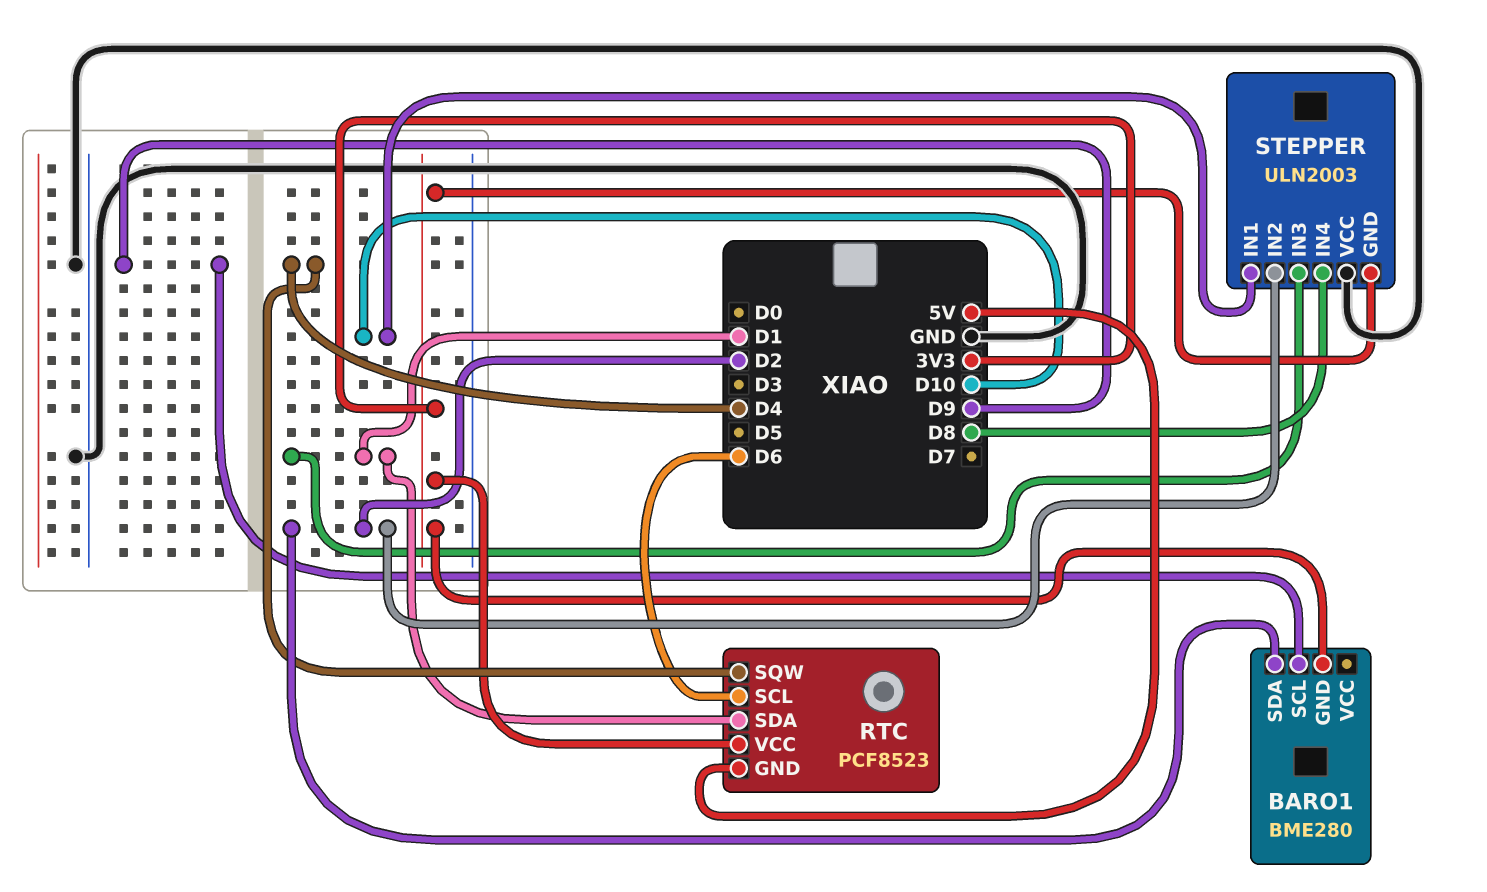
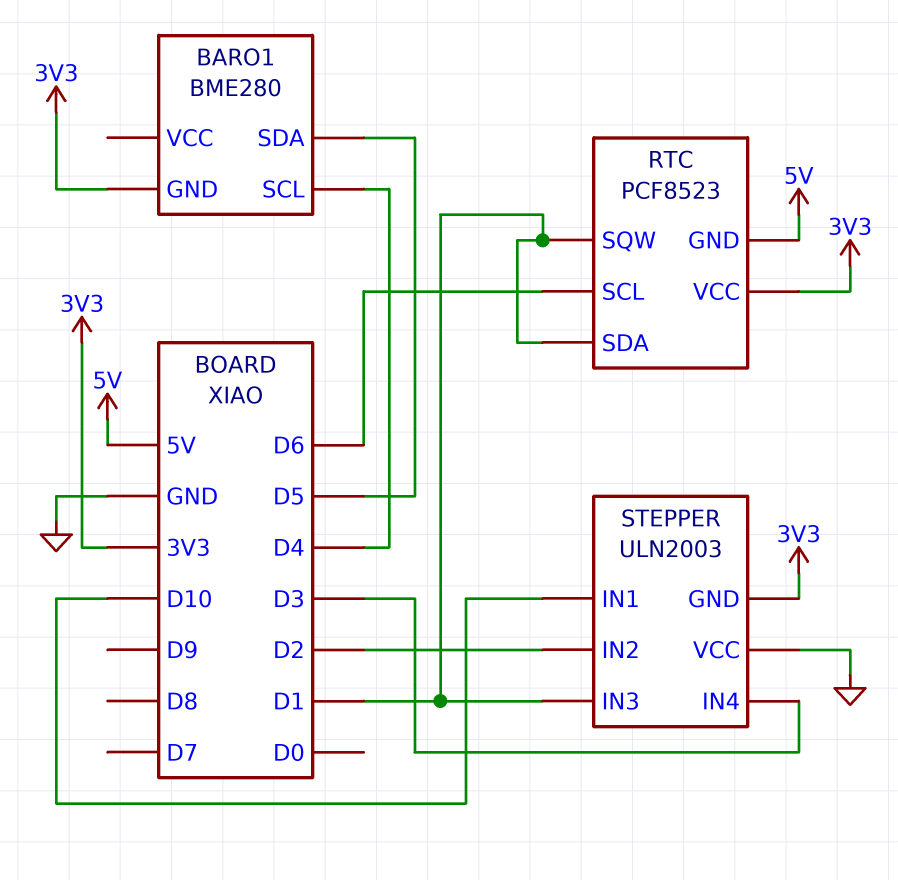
BARO1 pin SCL: D9 -> D4
BARO1 pin SDA: D2 -> D5
RTC pin SQW: D4 -> D1
STEPPER pin IN4: D8 -> D3

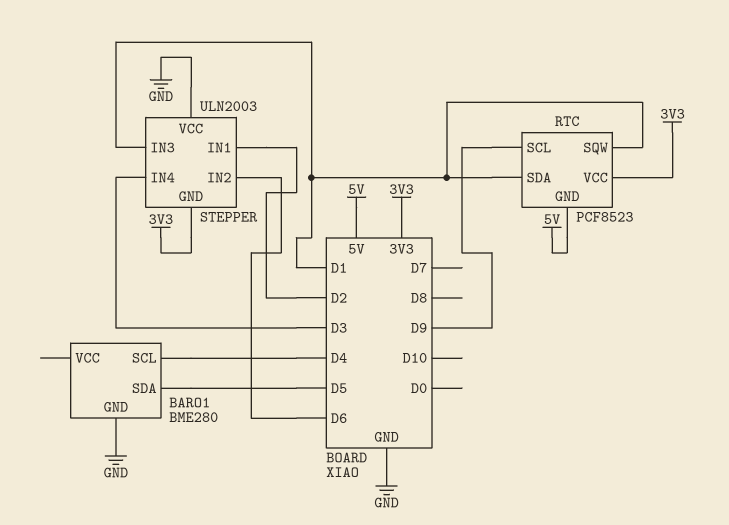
BARO1 pin GND: 3V3 -> GND
RTC pin SCL: D6 -> D9
STEPPER pin IN1: D10 -> D2
STEPPER pin IN2: D2 -> D6

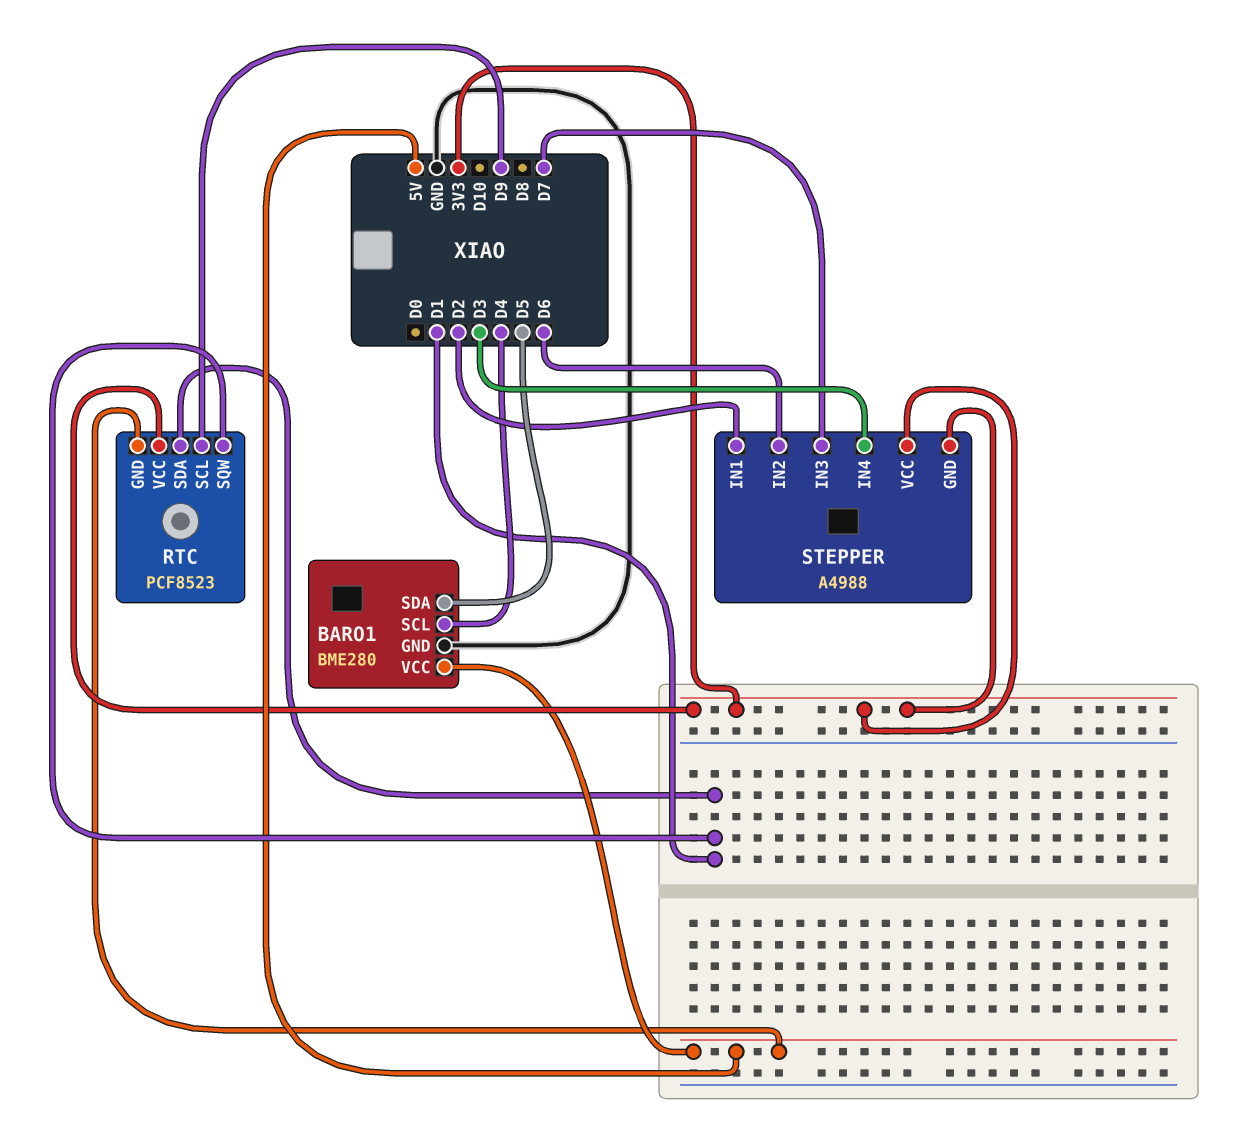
BARO1 pin VCC: none -> 5V
STEPPER: ULN2003 -> A4988
STEPPER pin IN3: D1 -> D7
STEPPER pin VCC: GND -> 3V3

